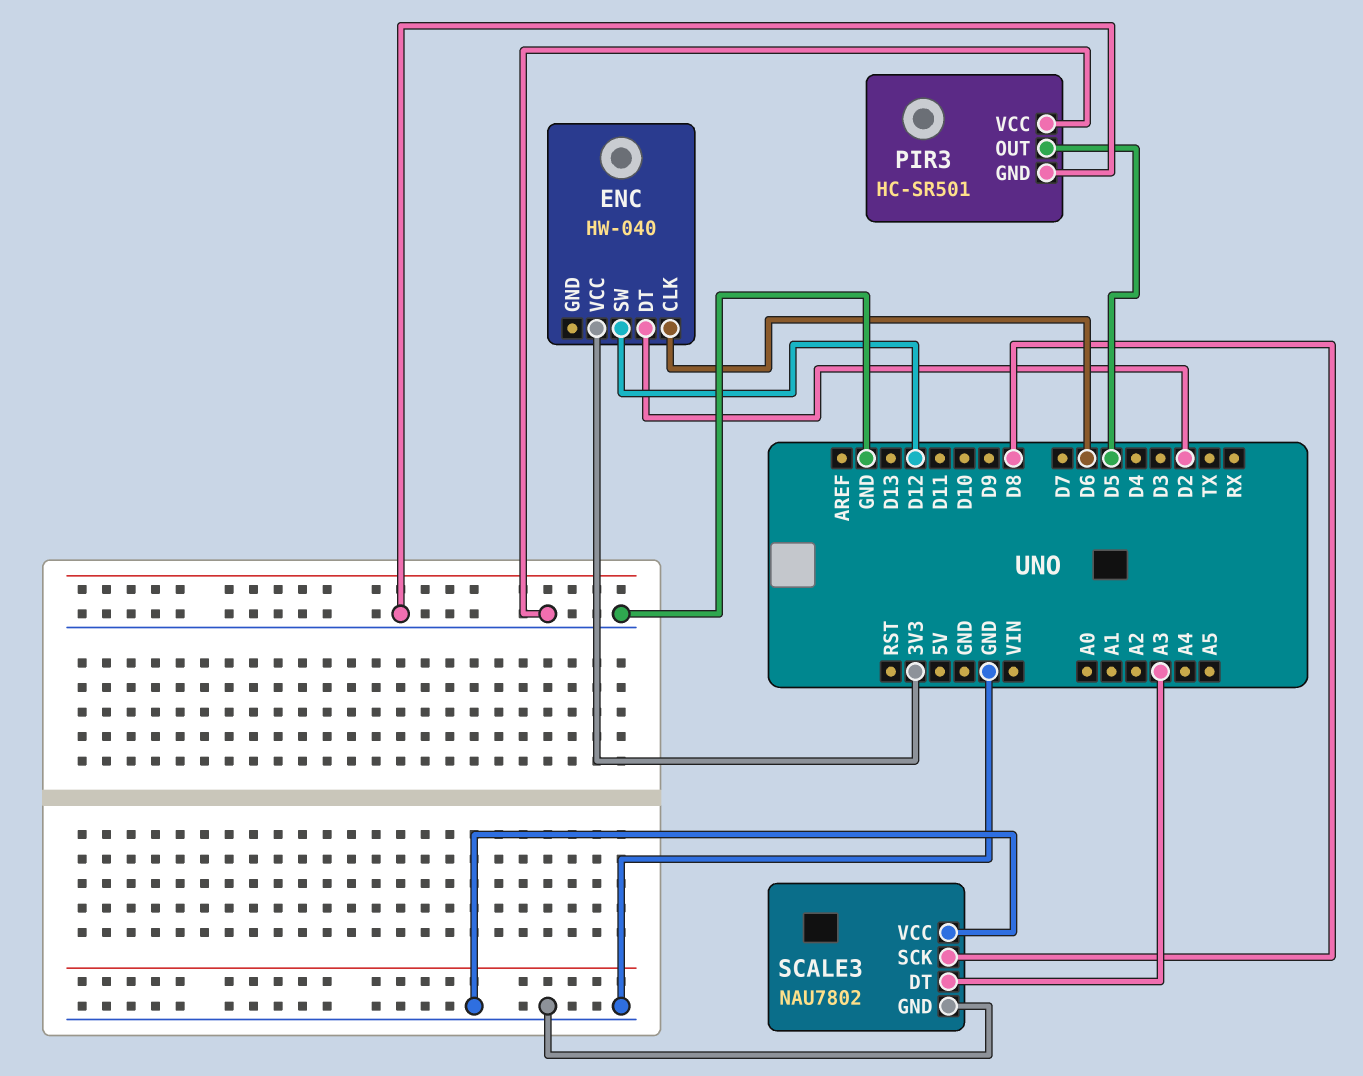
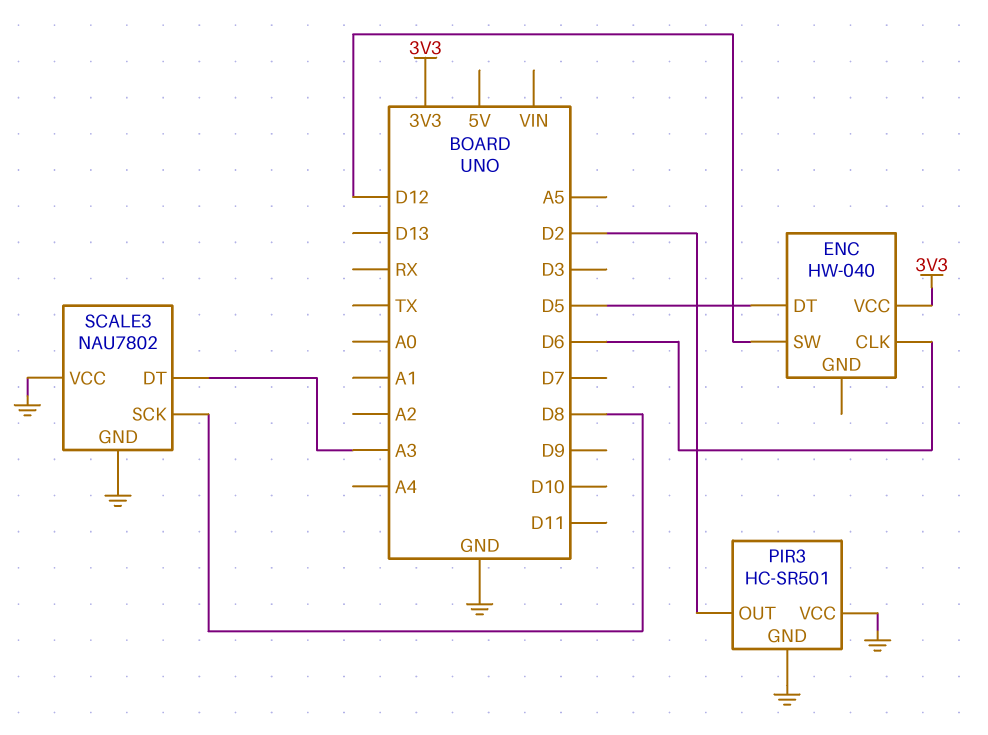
ENC pin DT: D2 -> D5
PIR3 pin OUT: D5 -> D2

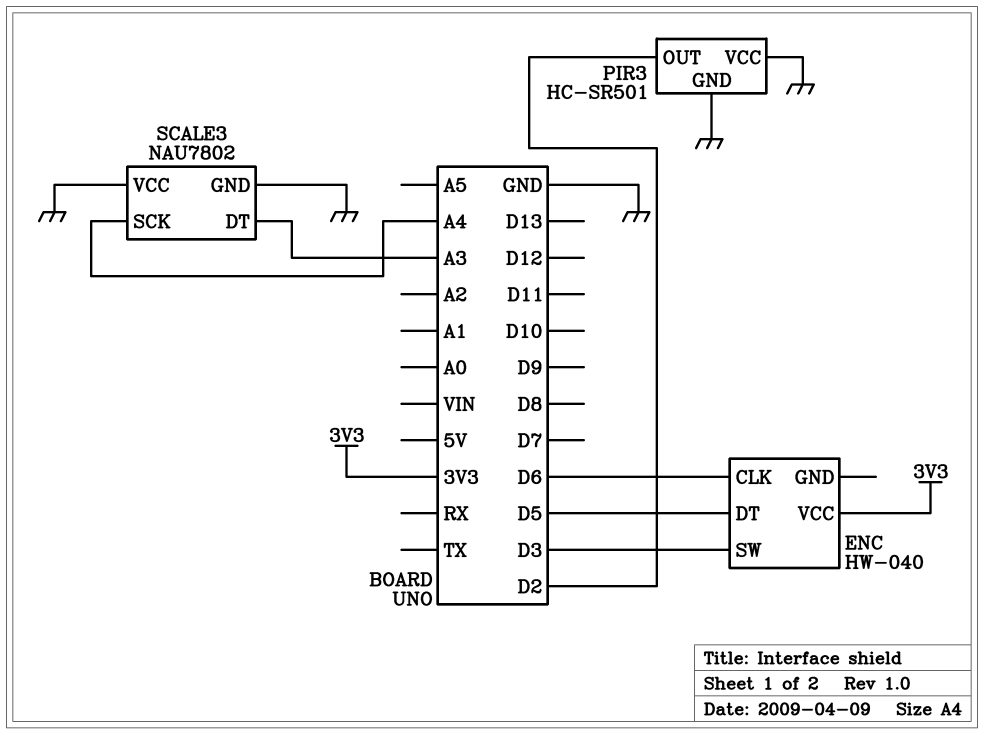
ENC pin SW: D12 -> D3
SCALE3 pin SCK: D8 -> A4

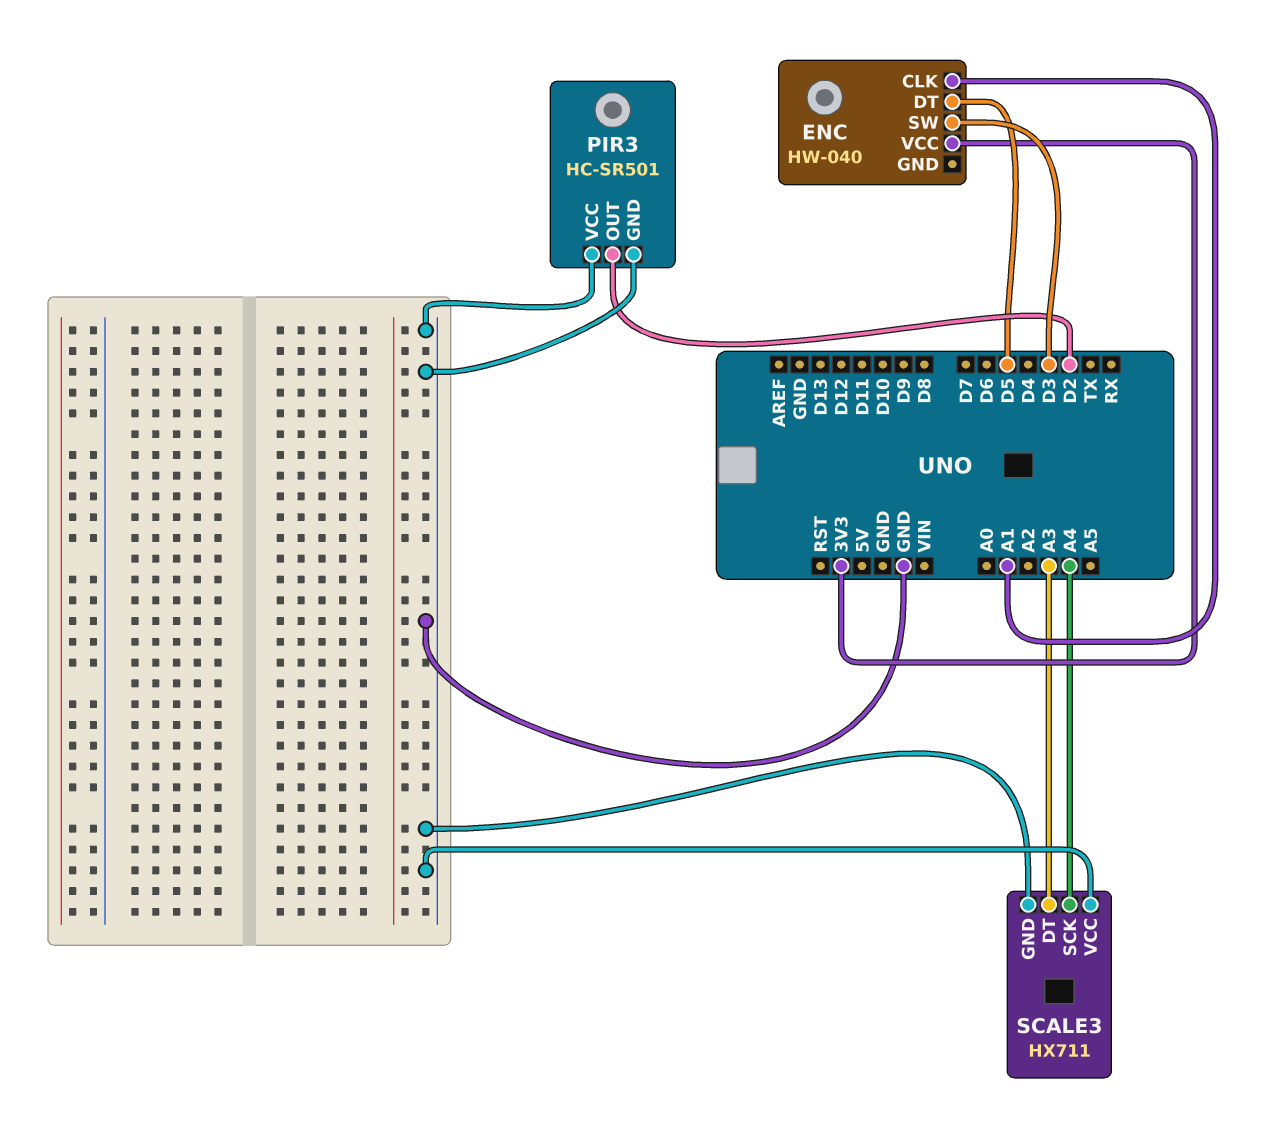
ENC pin CLK: D6 -> A1
SCALE3: NAU7802 -> HX711

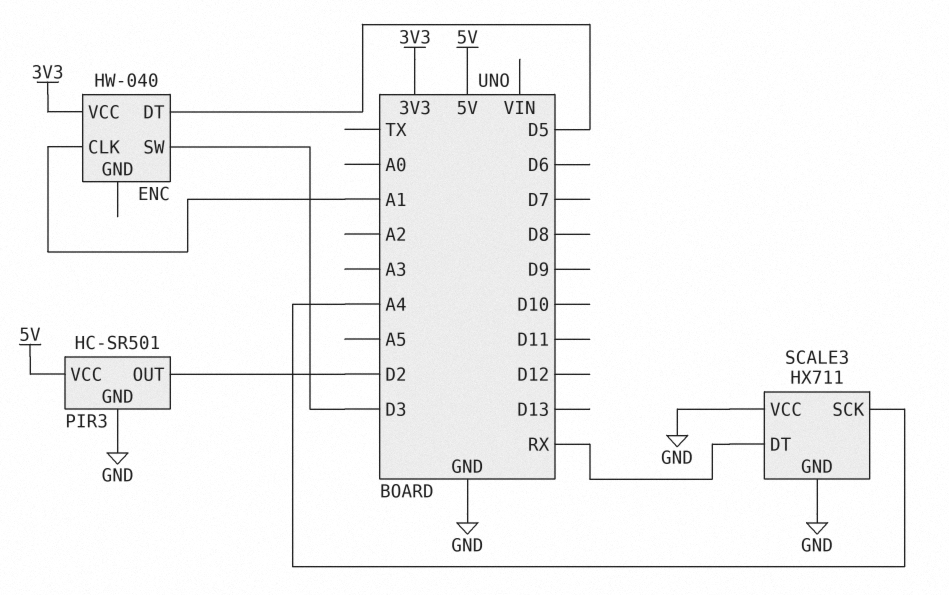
PIR3 pin VCC: GND -> 5V
SCALE3 pin DT: A3 -> RX

